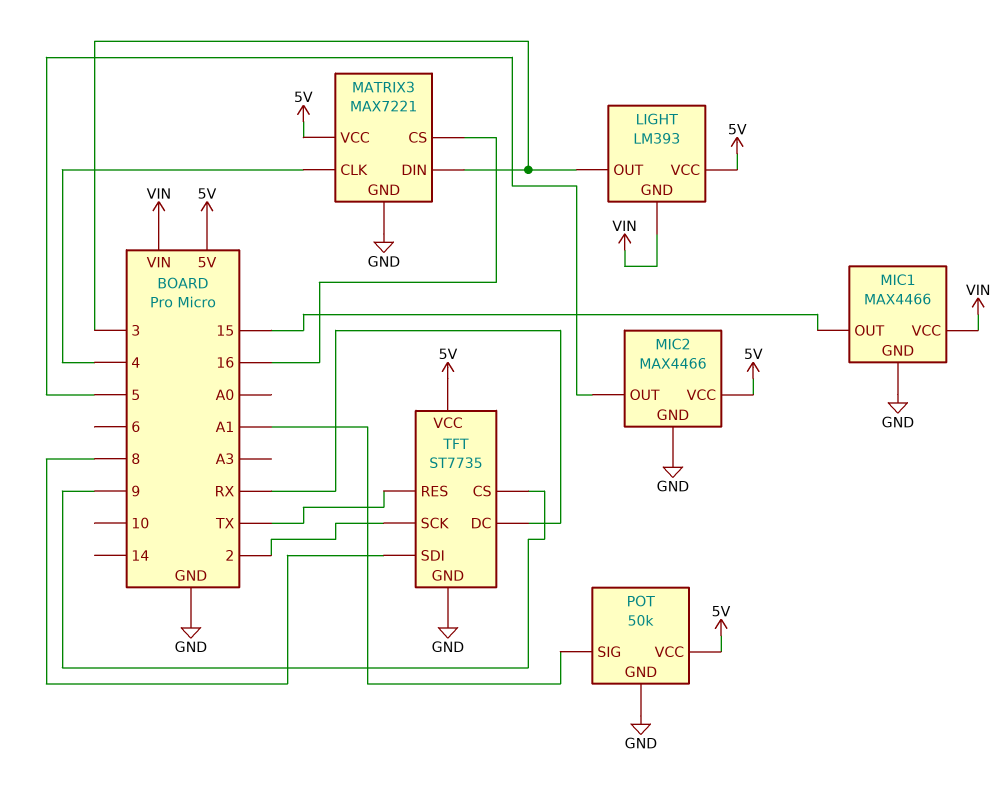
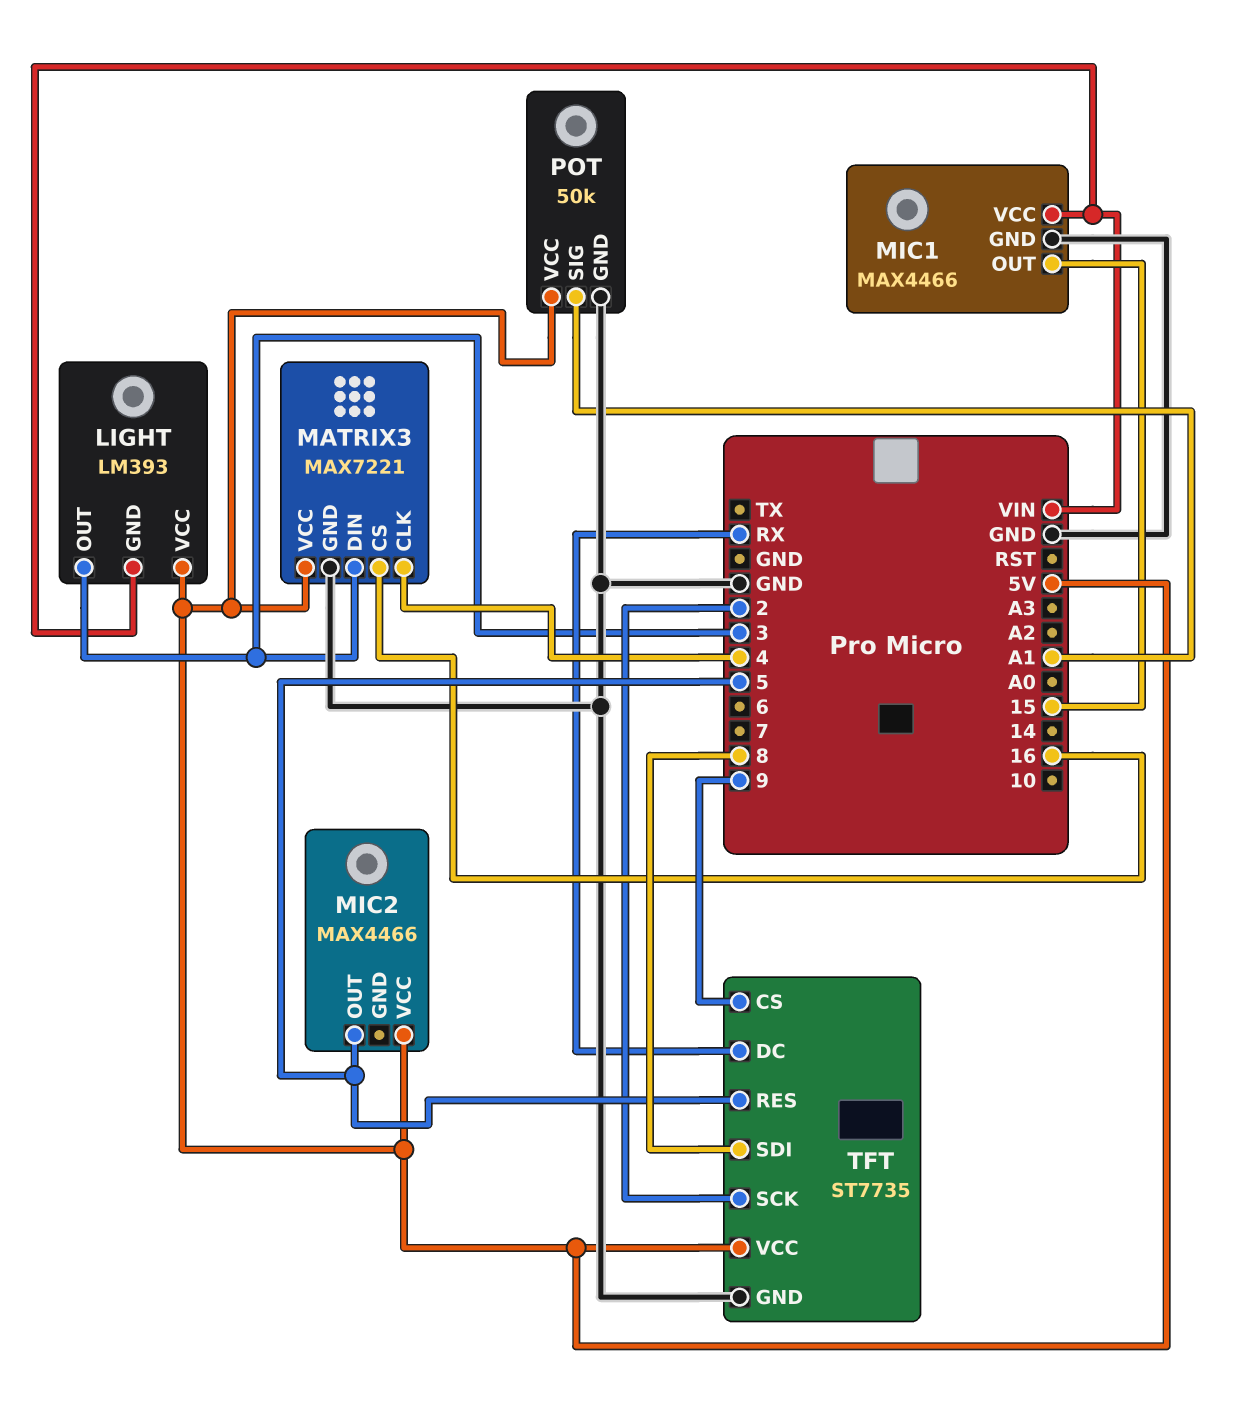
MIC2 pin GND: GND -> none
TFT pin RES: TX -> 5

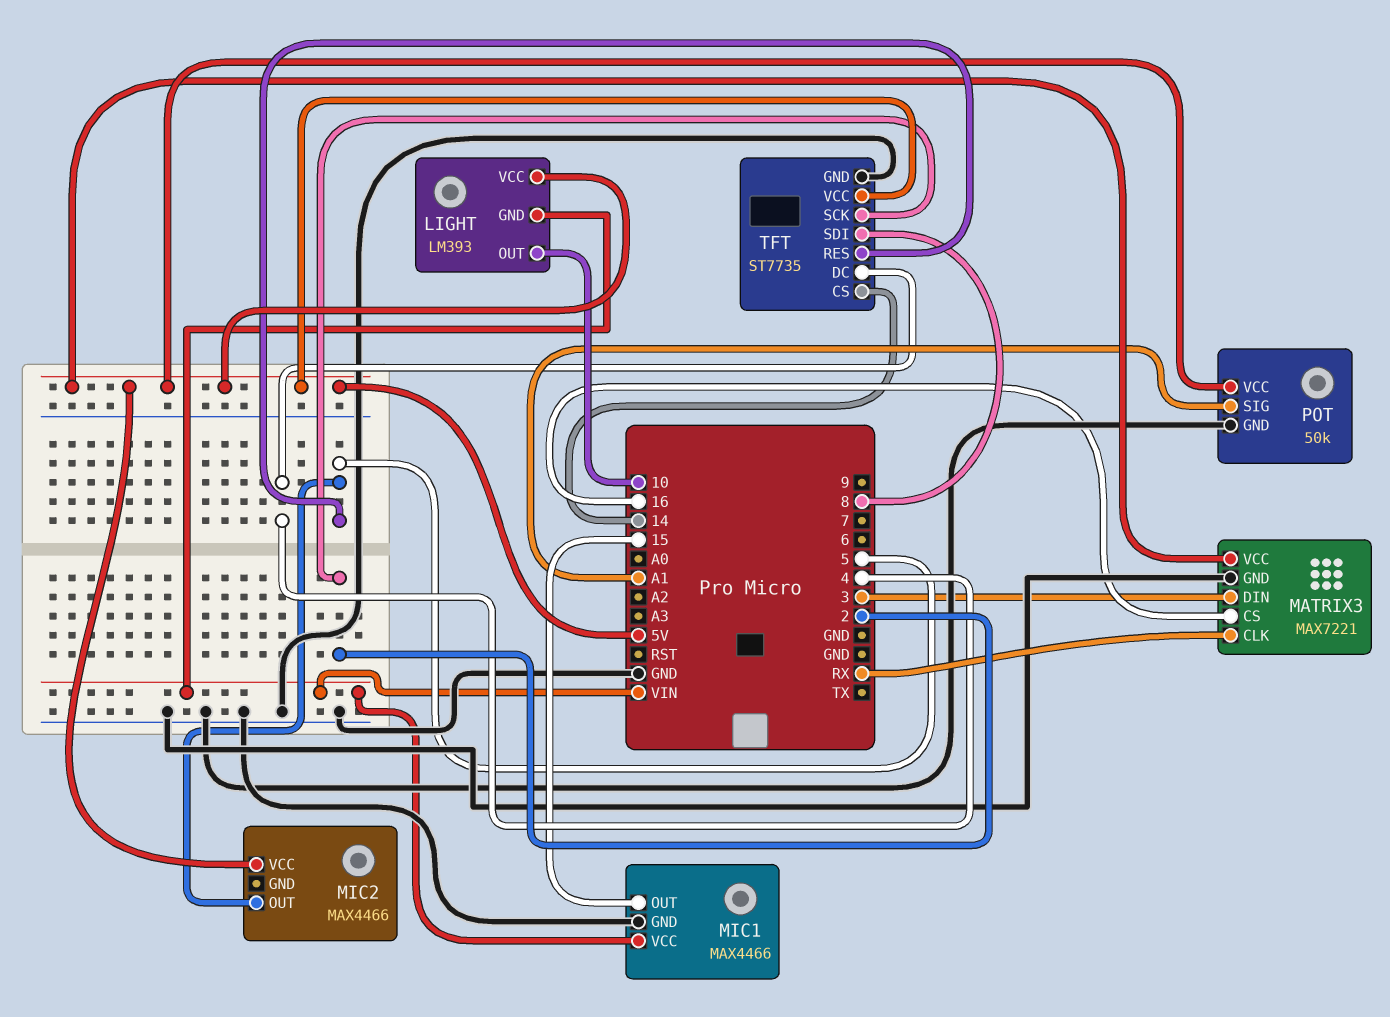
LIGHT pin OUT: 3 -> 10
MATRIX3 pin CLK: 4 -> RX
TFT pin CS: 9 -> 14
TFT pin DC: RX -> 4

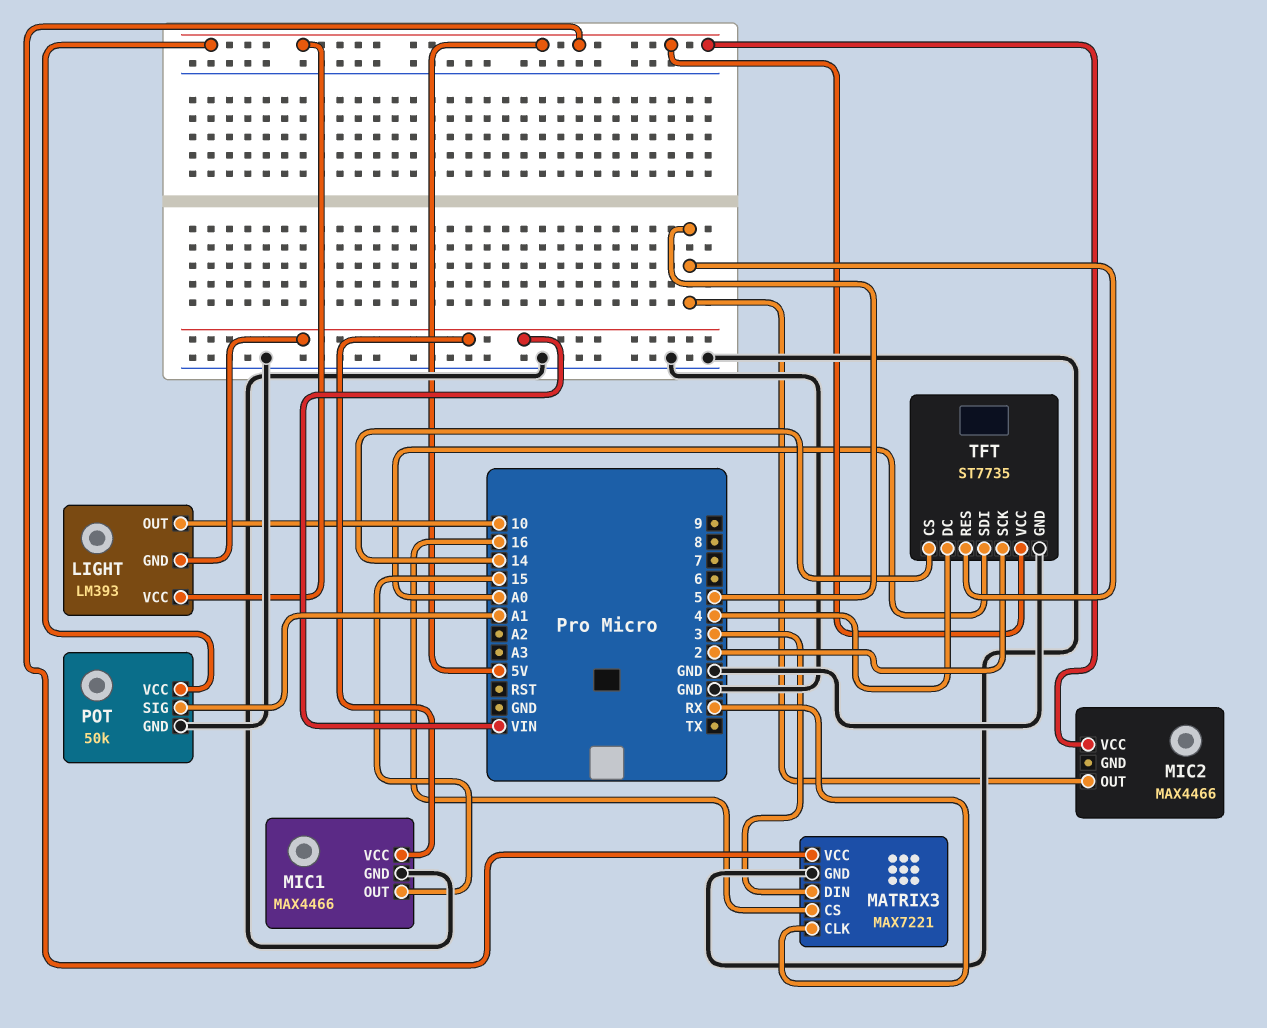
TFT pin SDI: 8 -> A0

